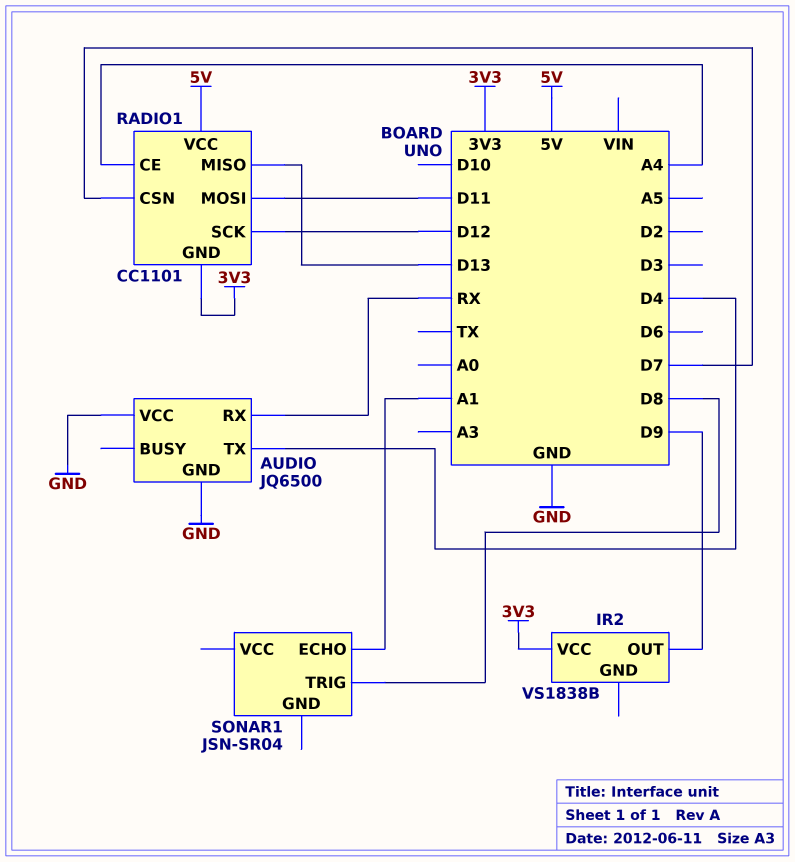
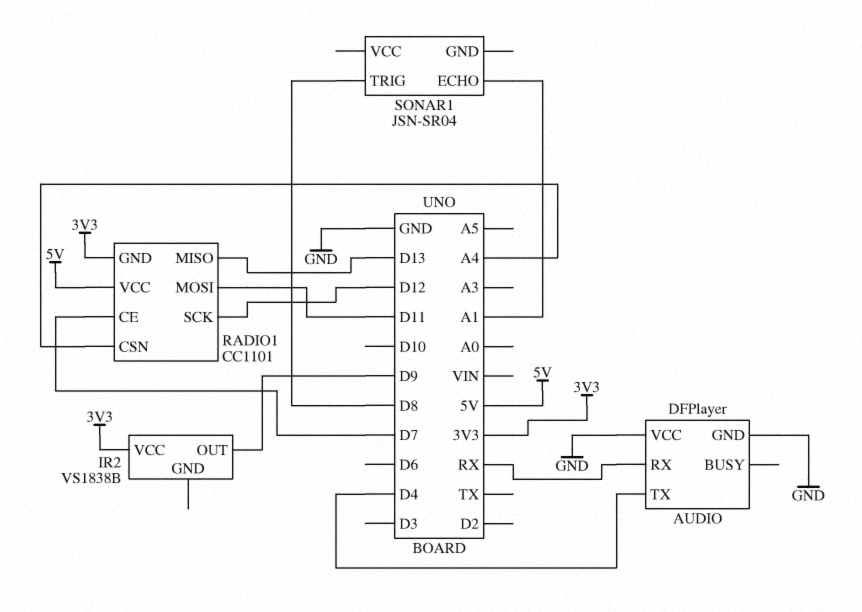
AUDIO: JQ6500 -> DFPlayer
RADIO1 pin CE: A4 -> D7
RADIO1 pin CSN: D7 -> A4

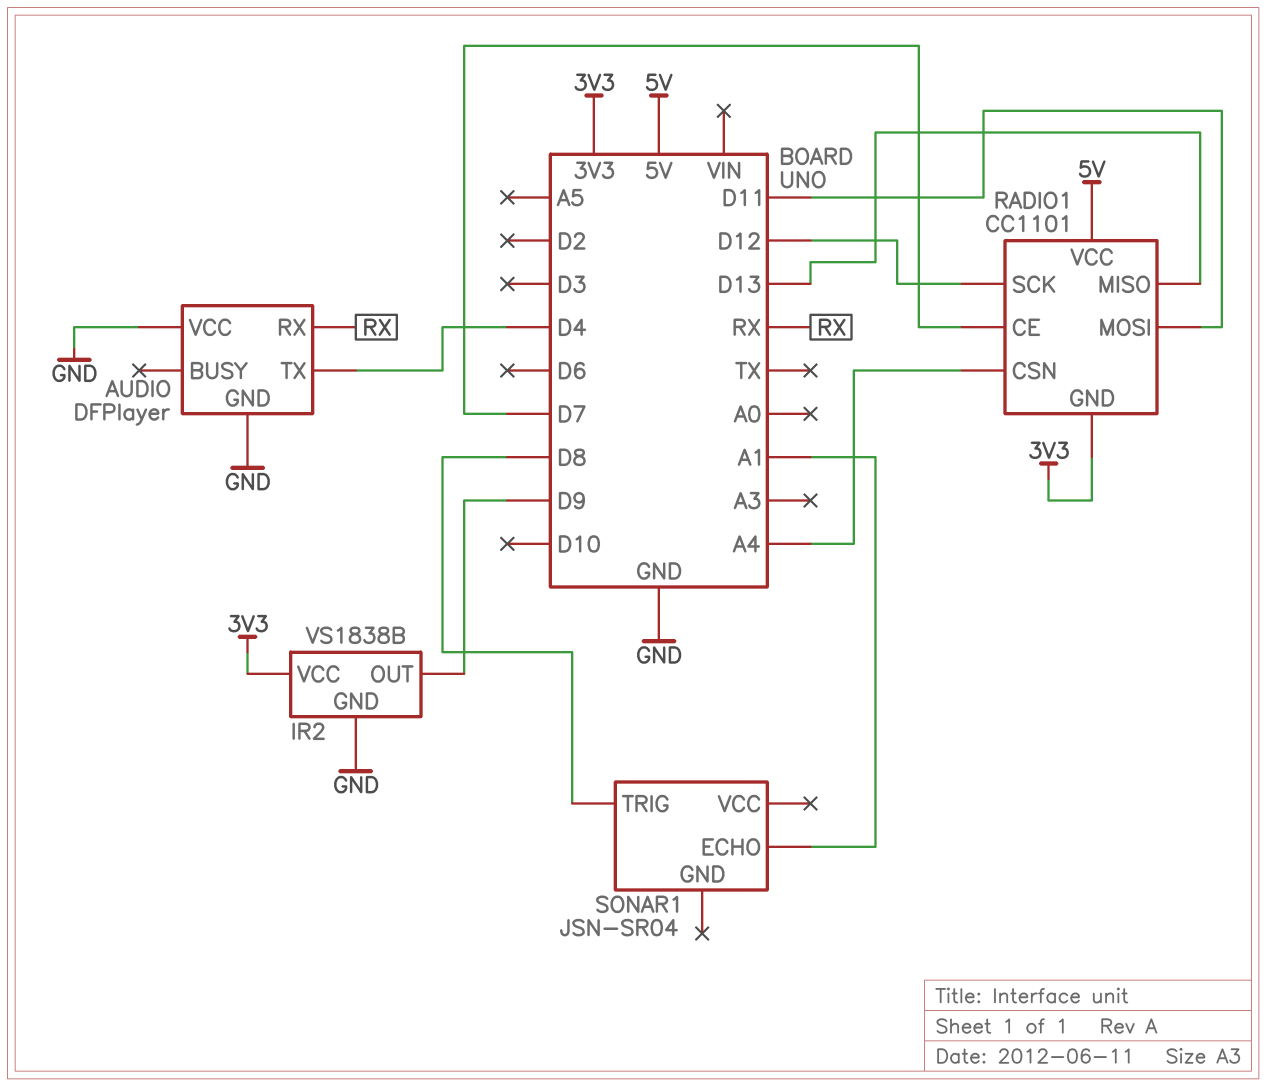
IR2 pin GND: none -> GND

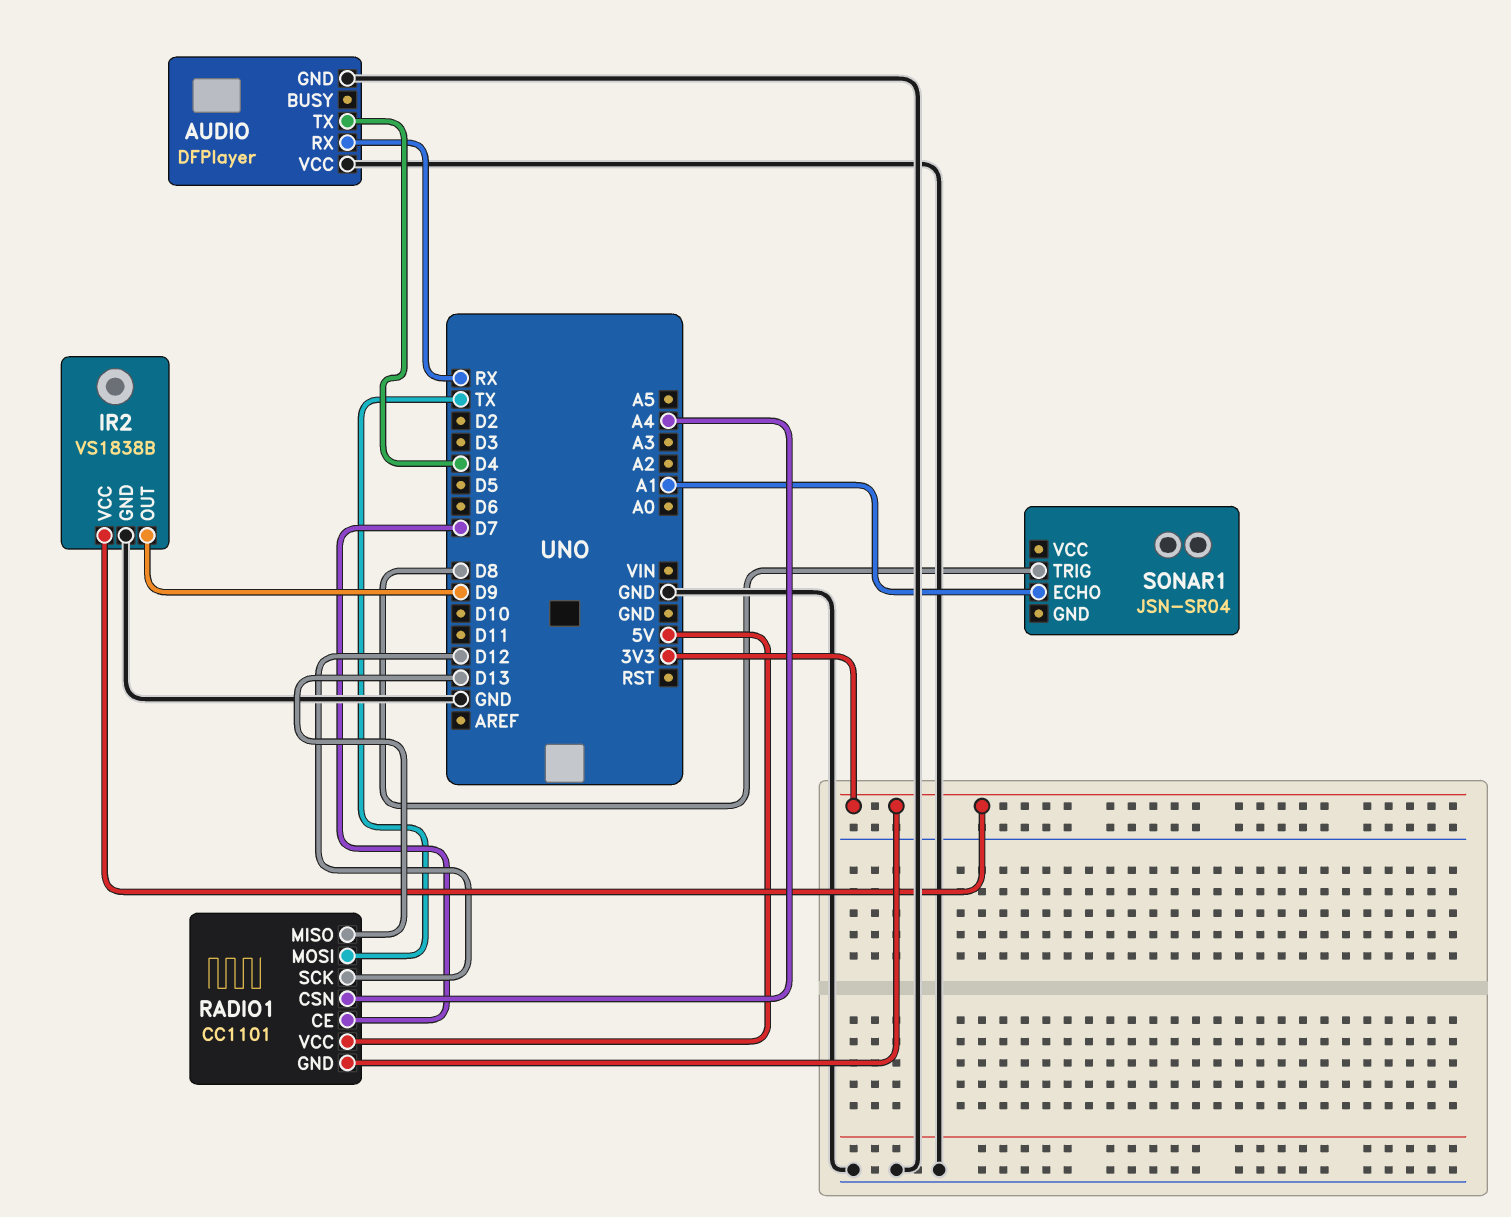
RADIO1 pin MOSI: D11 -> TX

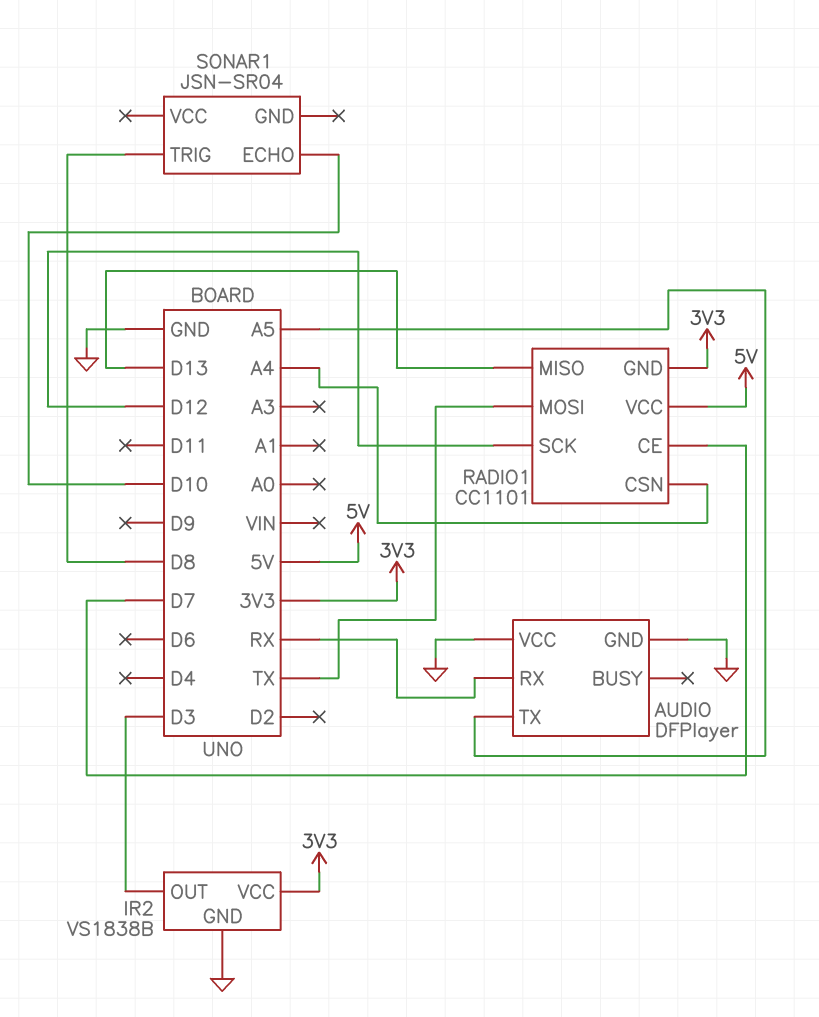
AUDIO pin TX: D4 -> A5
IR2 pin OUT: D9 -> D3
SONAR1 pin ECHO: A1 -> D10

